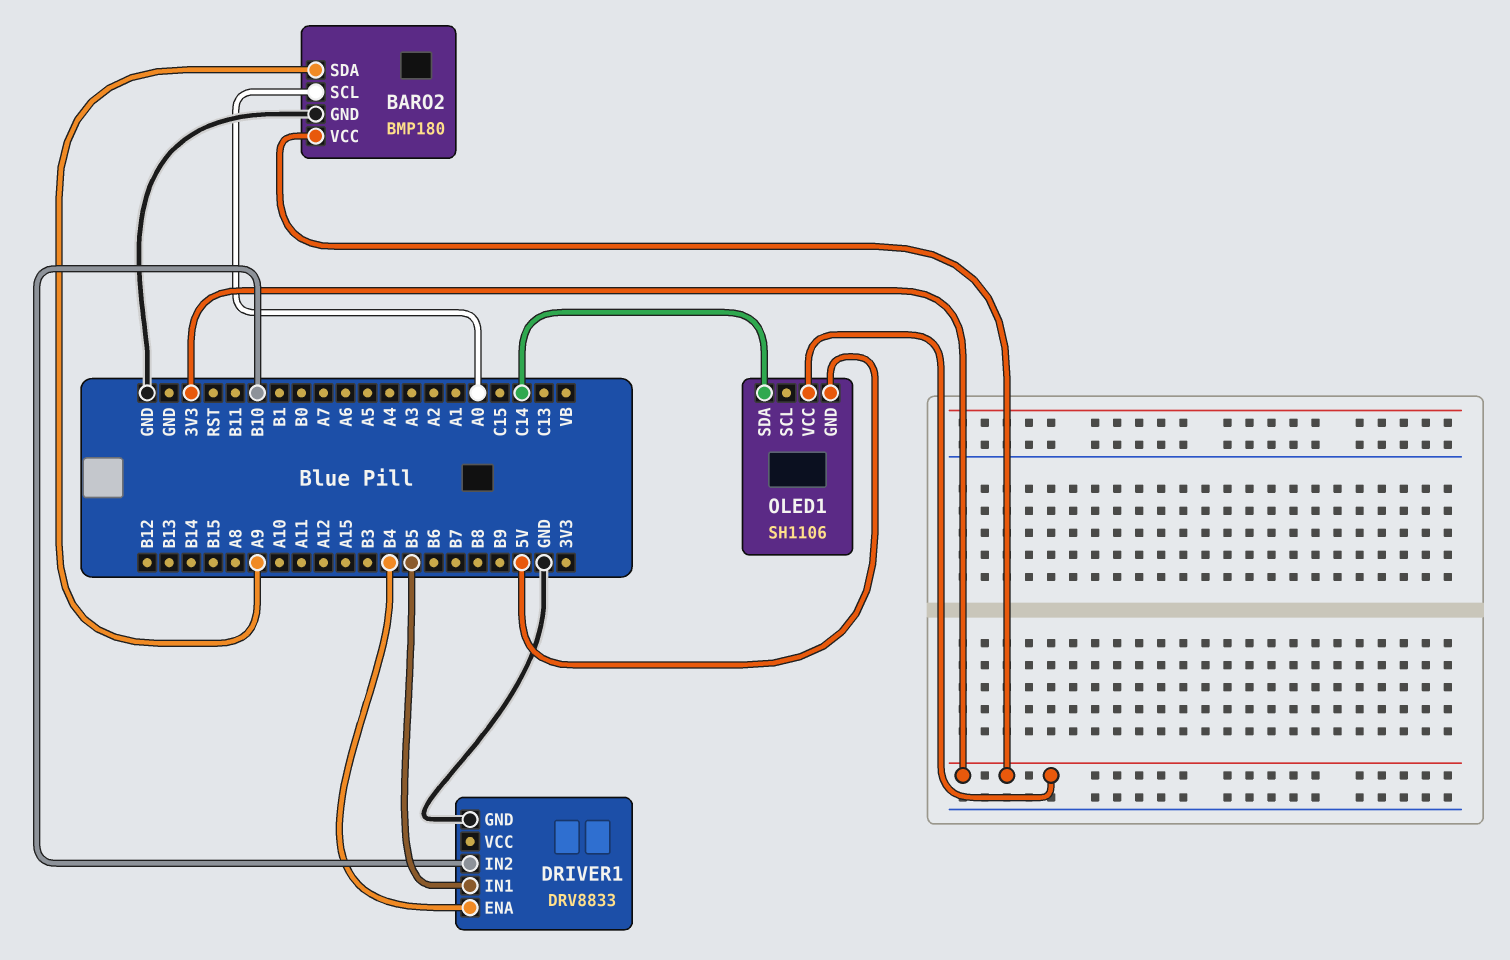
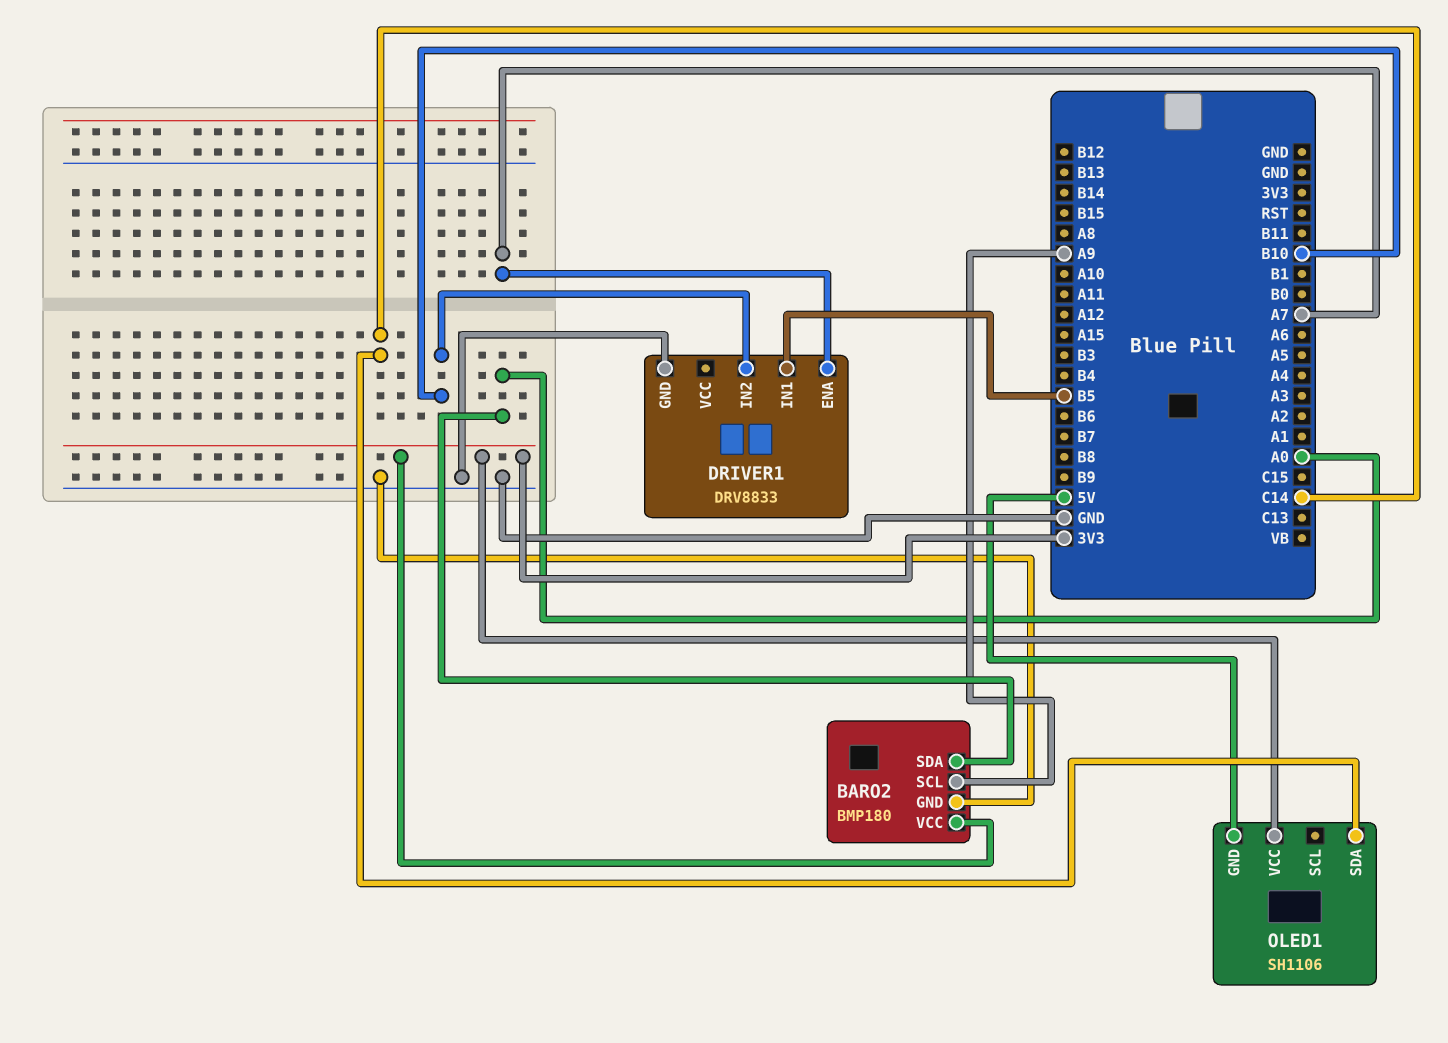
BARO2 pin SCL: A0 -> A9
BARO2 pin SDA: A9 -> A0
DRIVER1 pin ENA: B4 -> A7

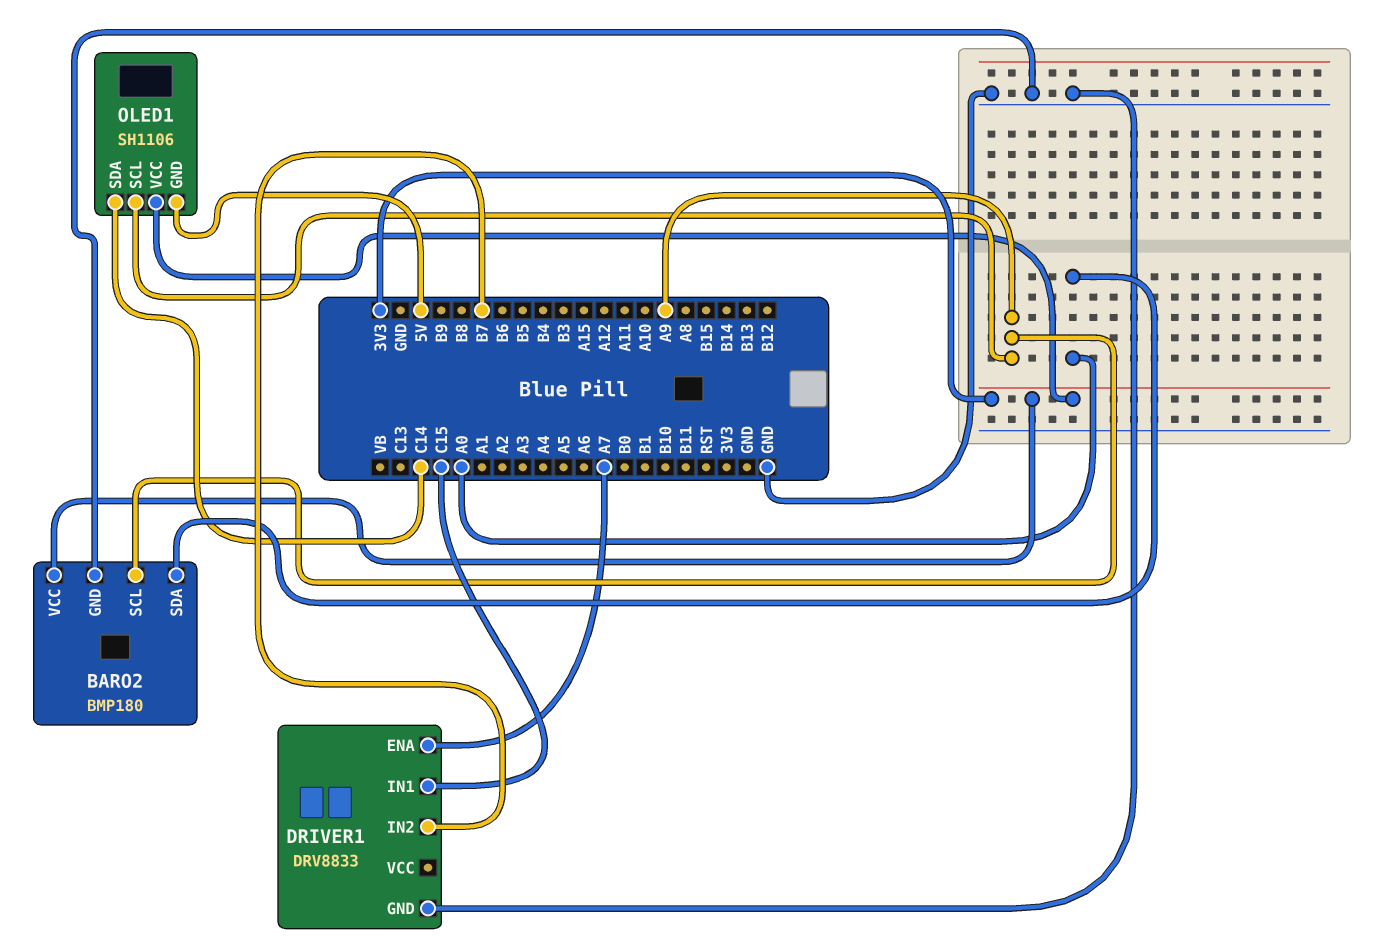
DRIVER1 pin IN1: B5 -> C15
DRIVER1 pin IN2: B10 -> B7
OLED1 pin SCL: none -> A9

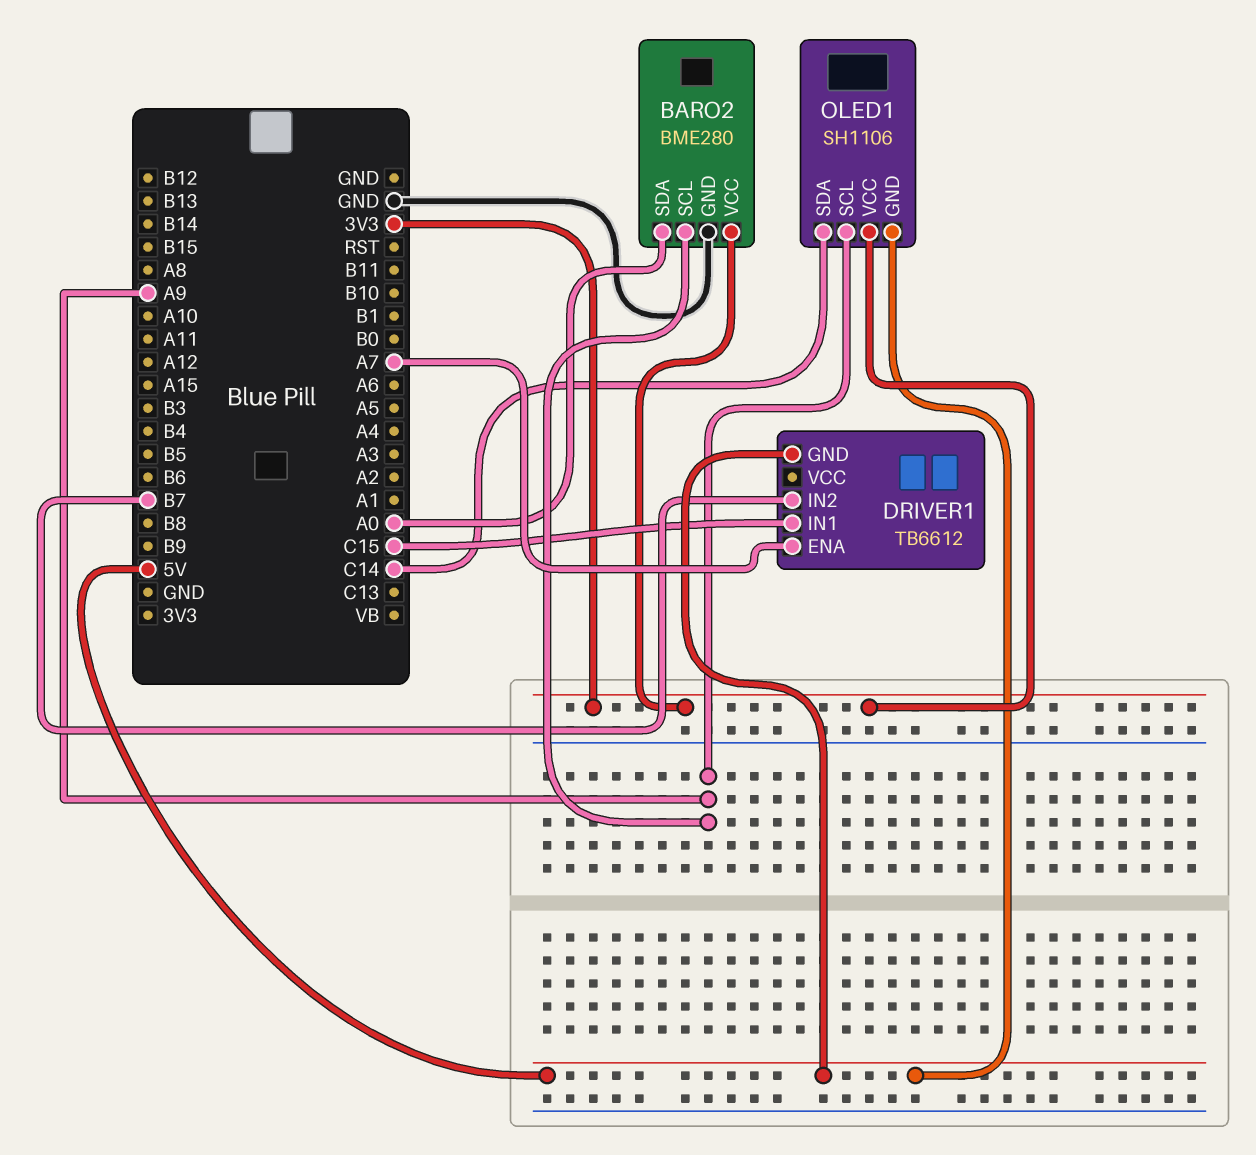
BARO2: BMP180 -> BME280
DRIVER1: DRV8833 -> TB6612
DRIVER1 pin GND: GND -> 5V

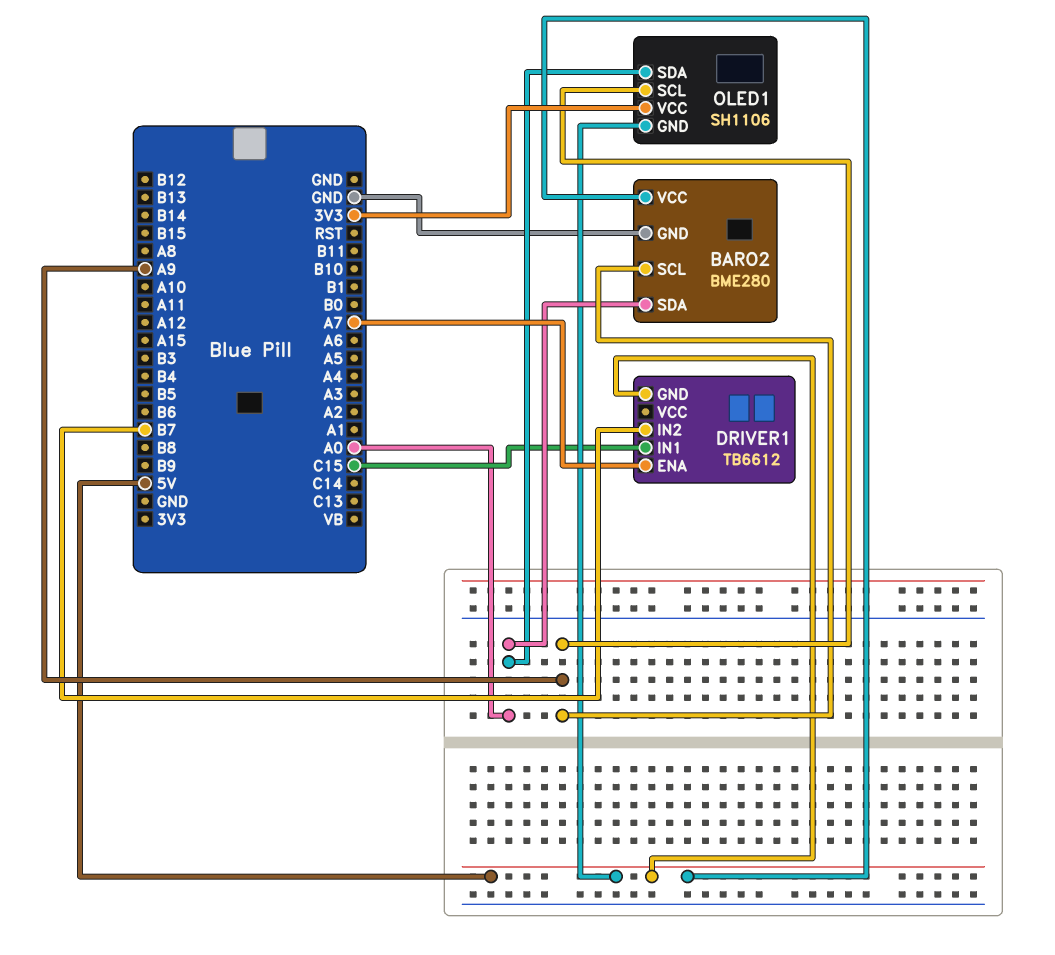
BARO2 pin VCC: 3V3 -> 5V
OLED1 pin SDA: C14 -> A0

